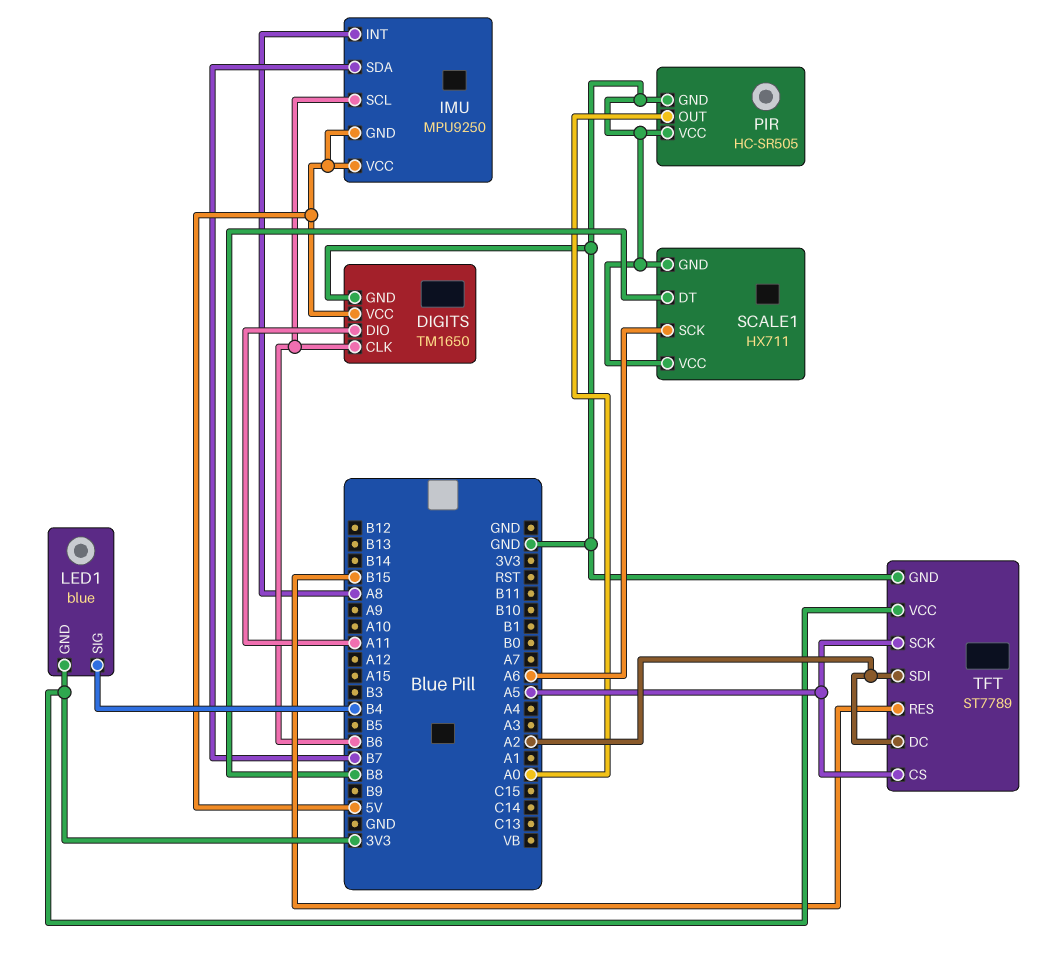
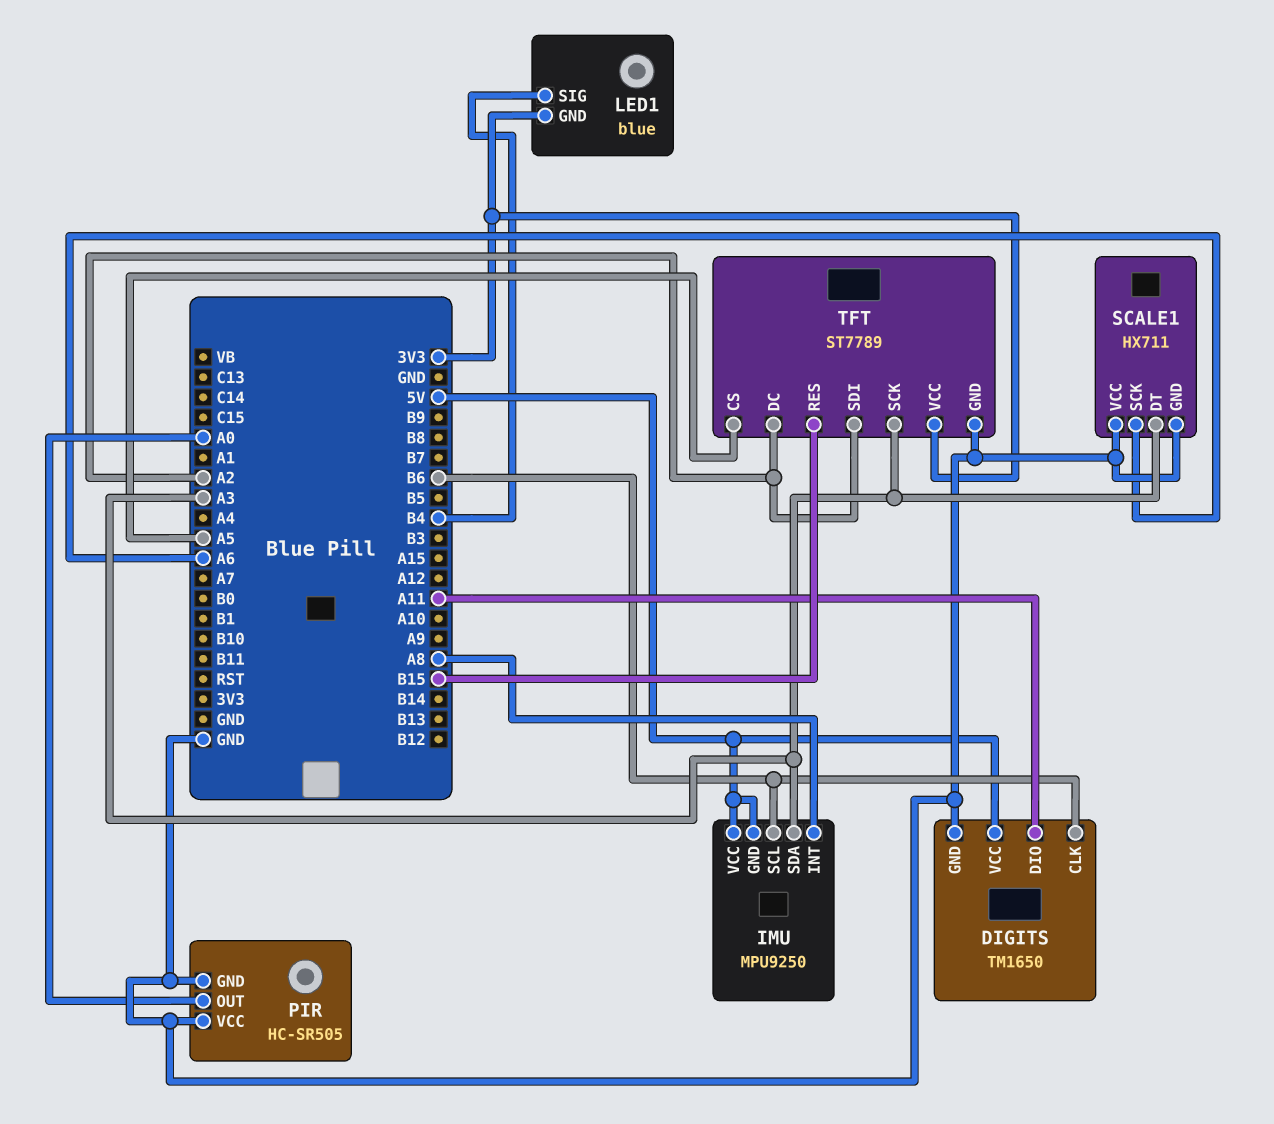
IMU pin SDA: B7 -> A3
SCALE1 pin DT: B8 -> A3
TFT pin SCK: A5 -> A3

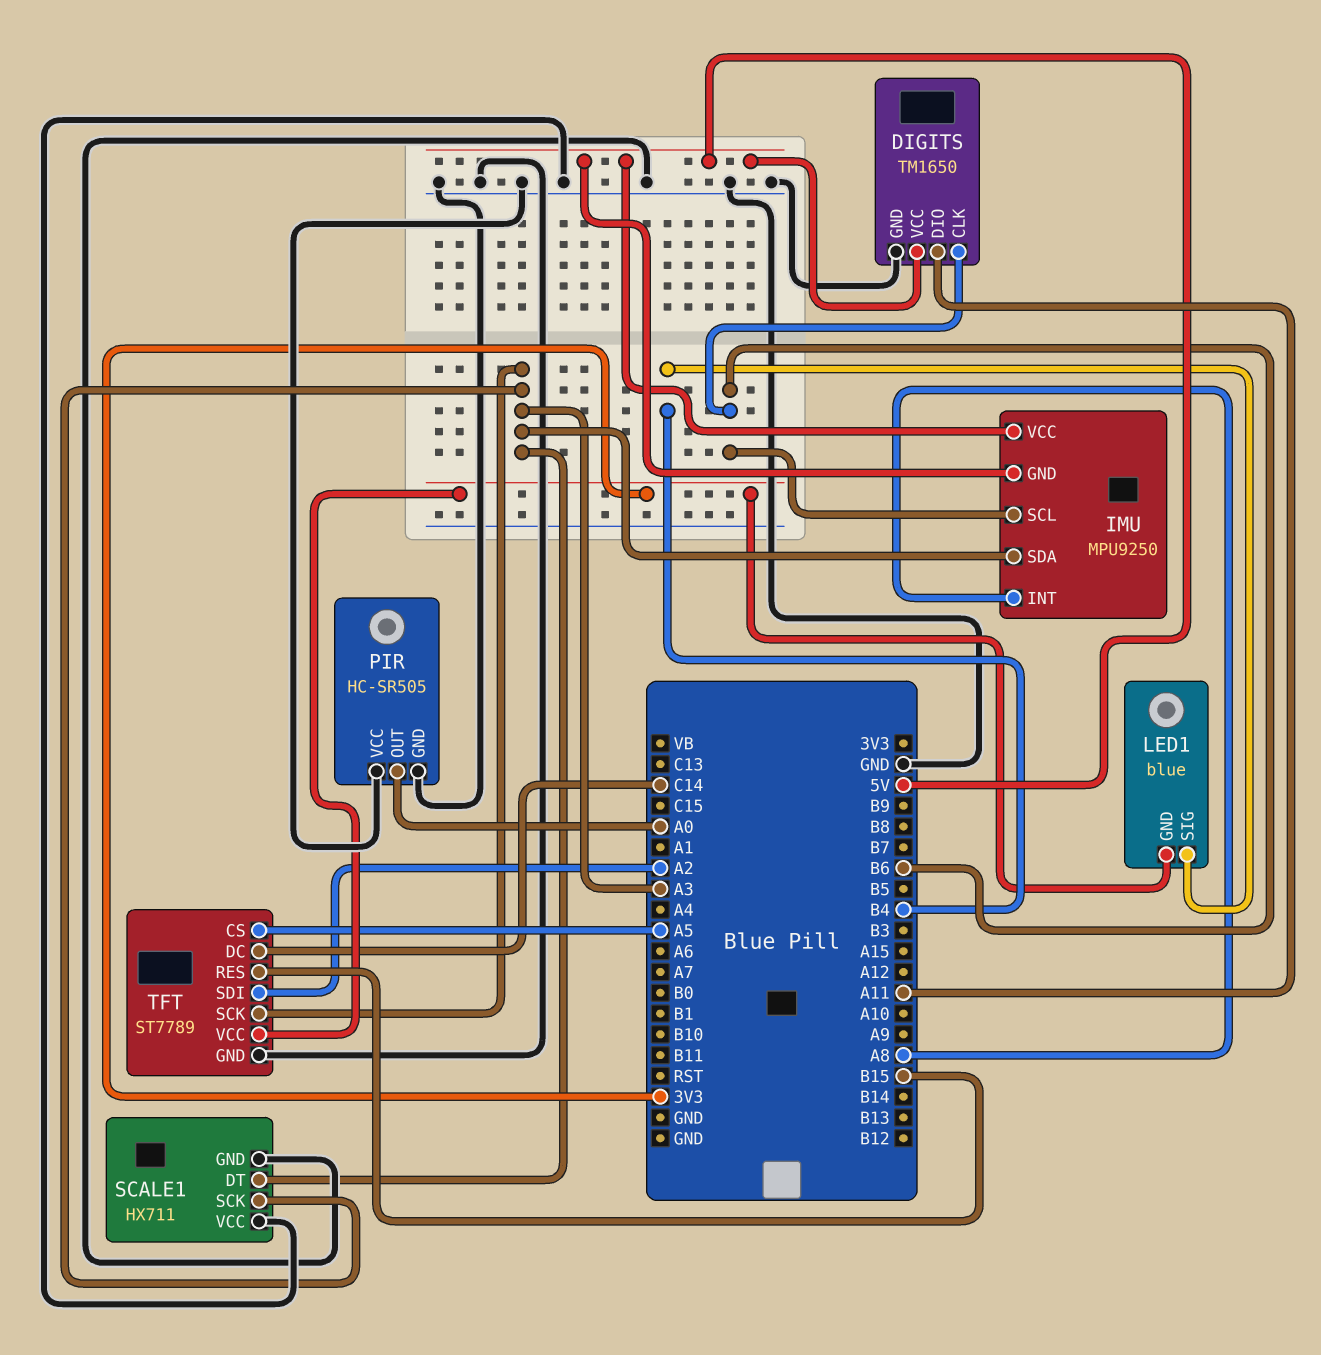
SCALE1 pin SCK: A6 -> A3
TFT pin DC: A2 -> C14

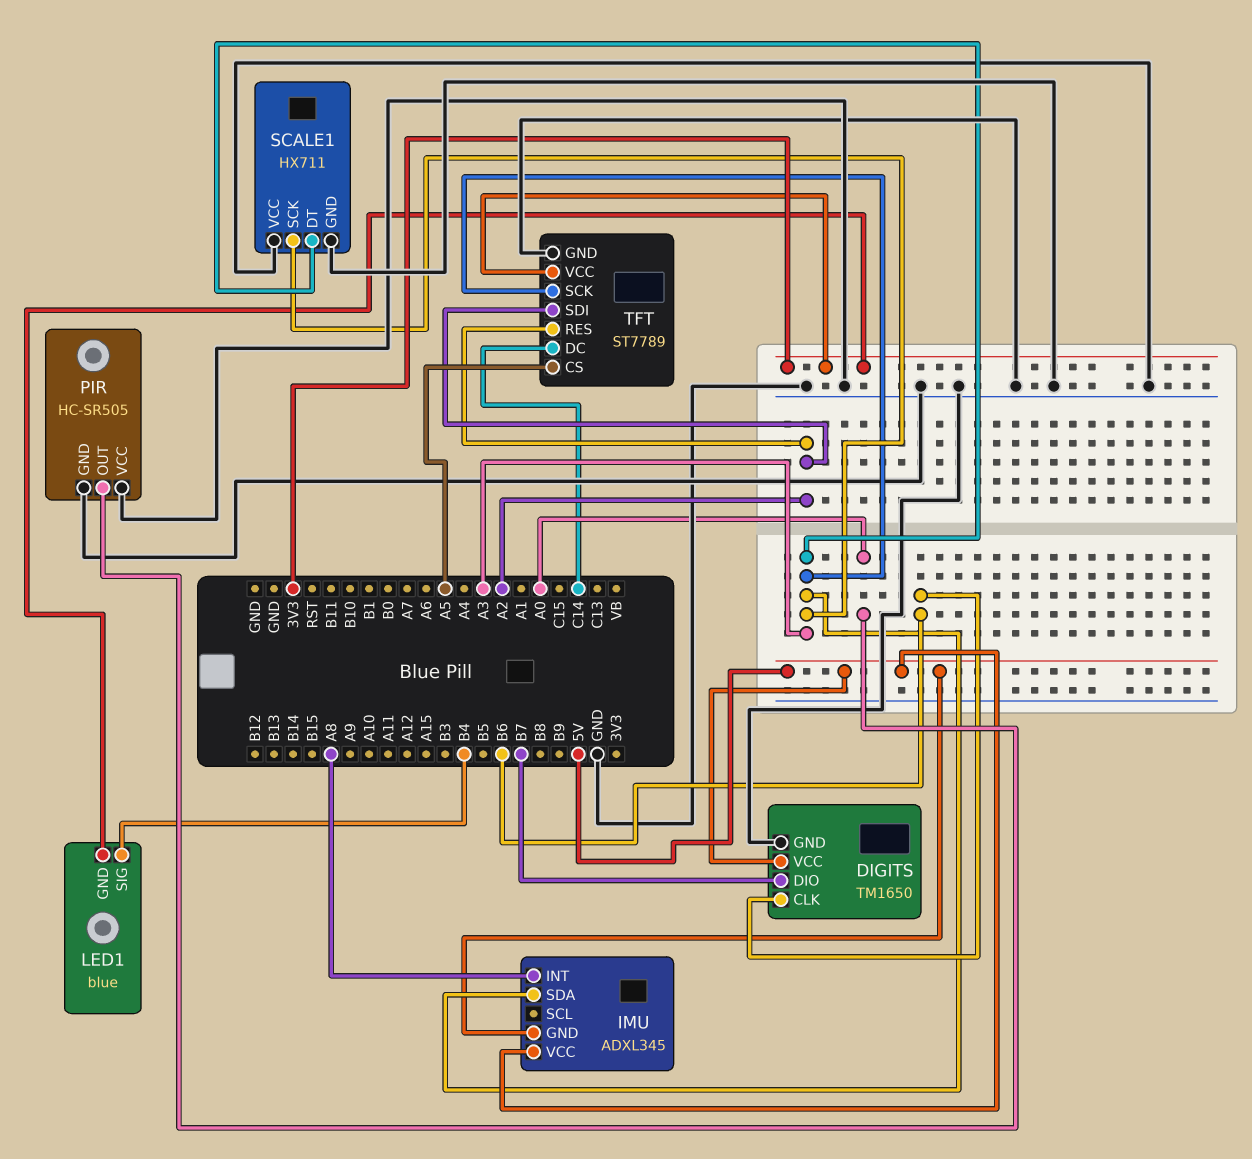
DIGITS pin DIO: A11 -> B7
IMU: MPU9250 -> ADXL345
IMU pin SCL: B6 -> none
TFT pin RES: B15 -> A2

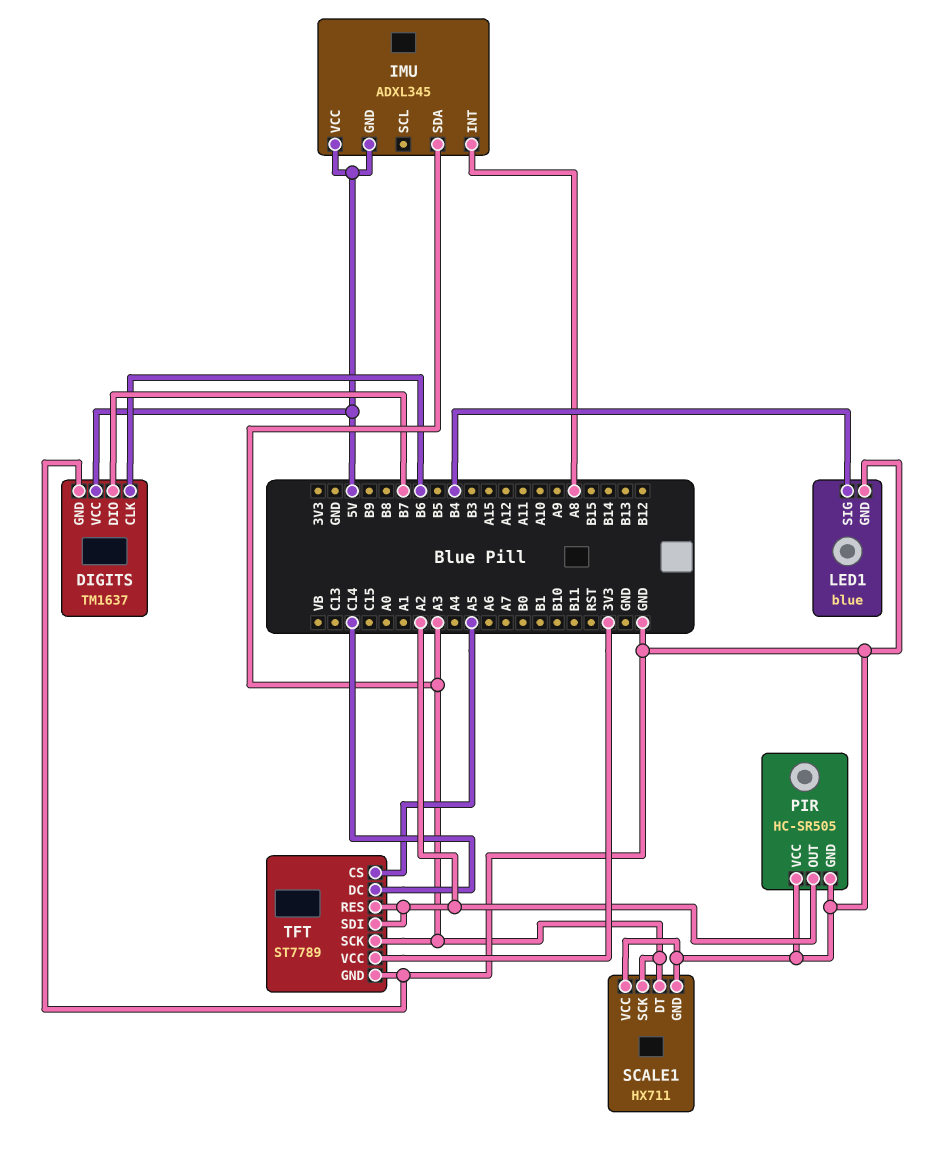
DIGITS: TM1650 -> TM1637
LED1 pin GND: 3V3 -> GND
PIR pin OUT: A0 -> A2

